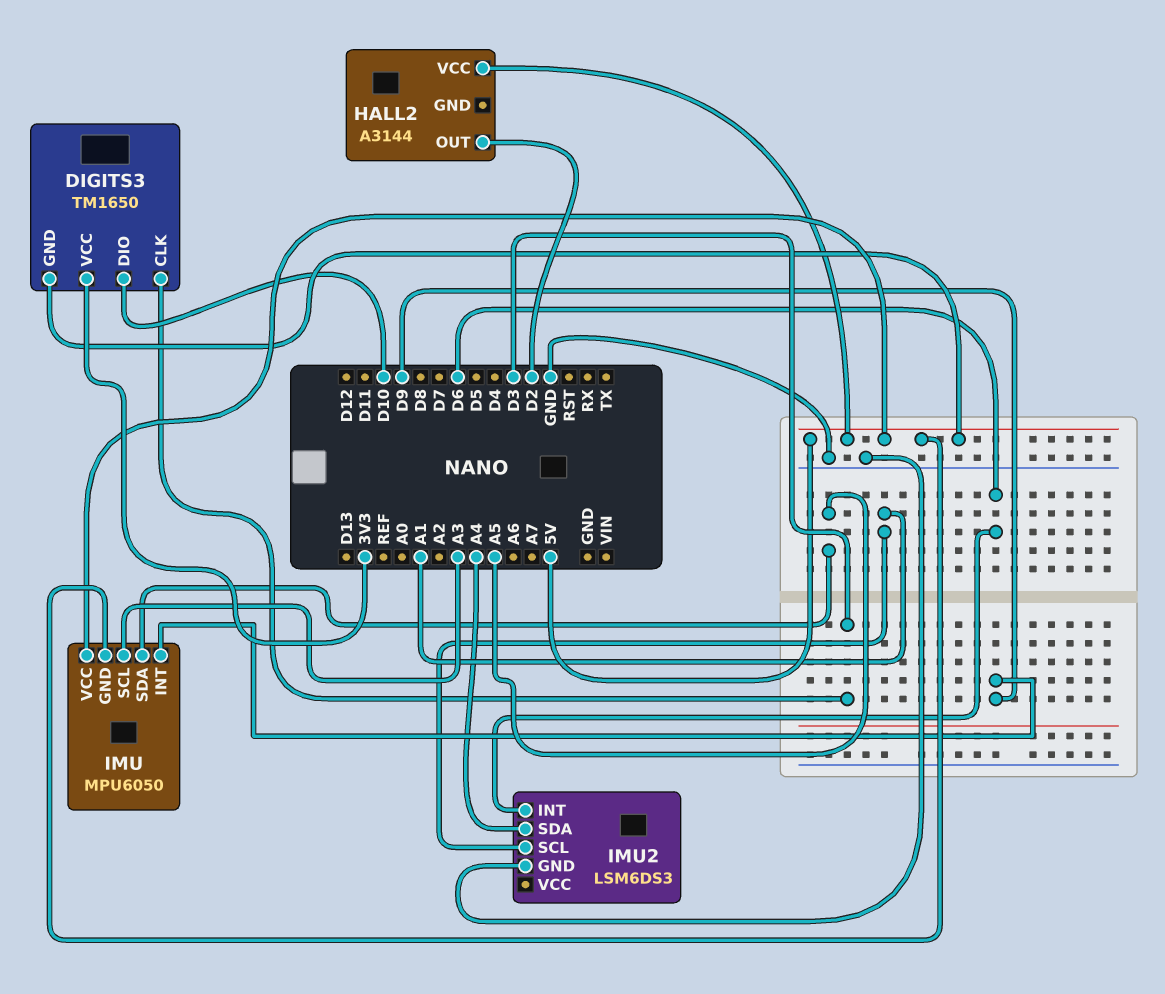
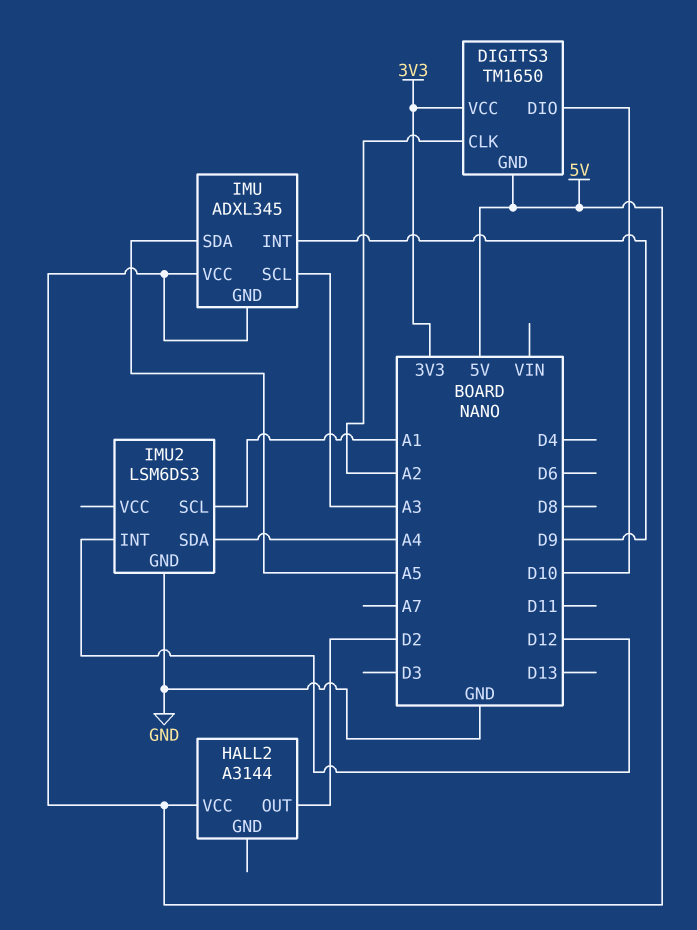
DIGITS3 pin CLK: D3 -> A2
IMU: MPU6050 -> ADXL345
IMU2 pin INT: D6 -> D12

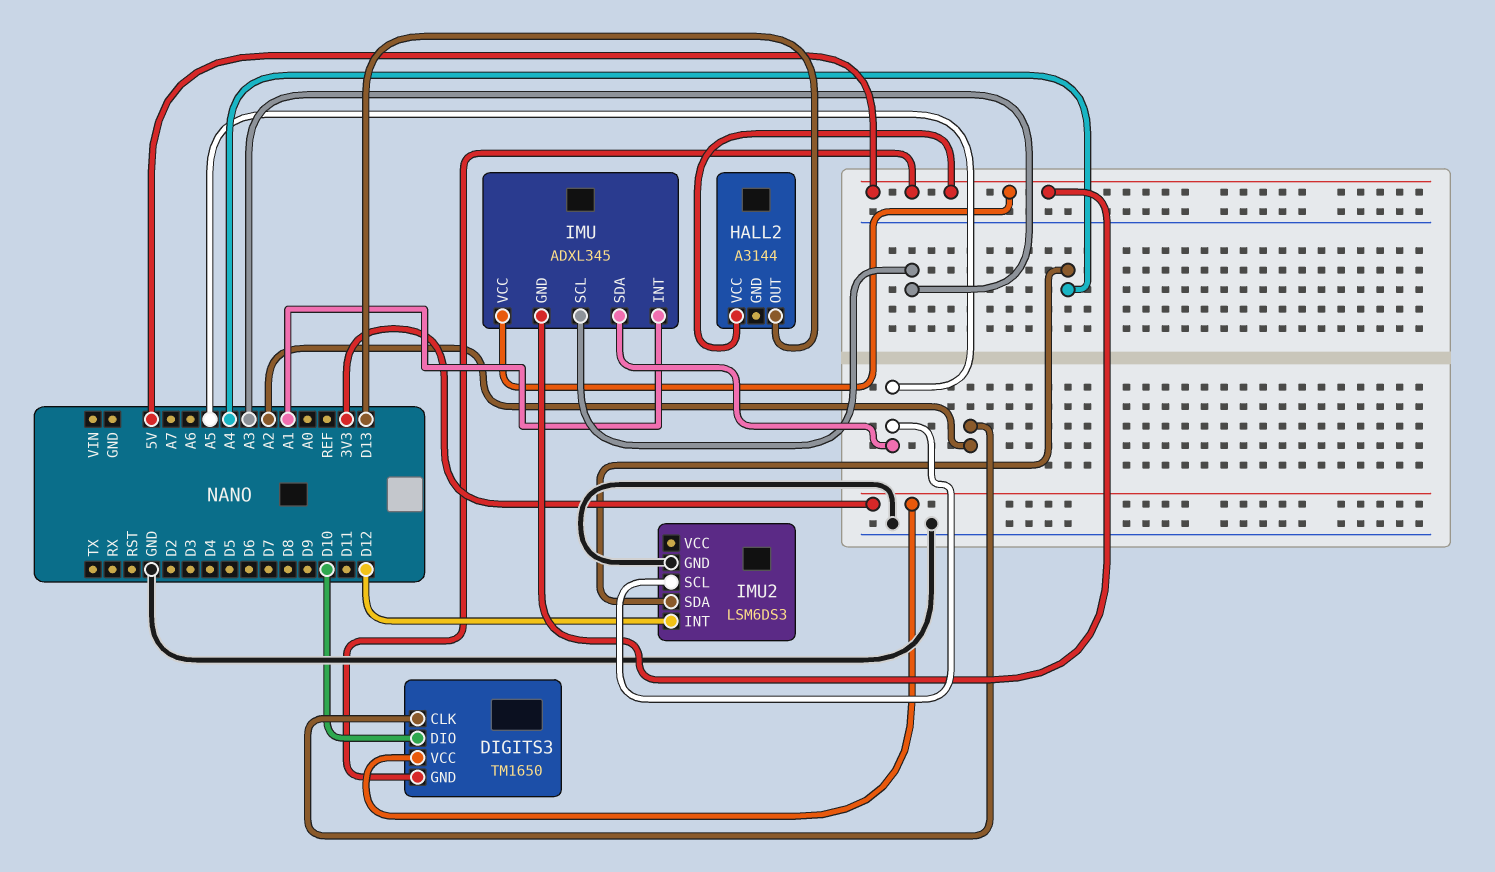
HALL2 pin OUT: D2 -> D13
IMU pin INT: D9 -> A1
IMU2 pin SCL: A1 -> A5

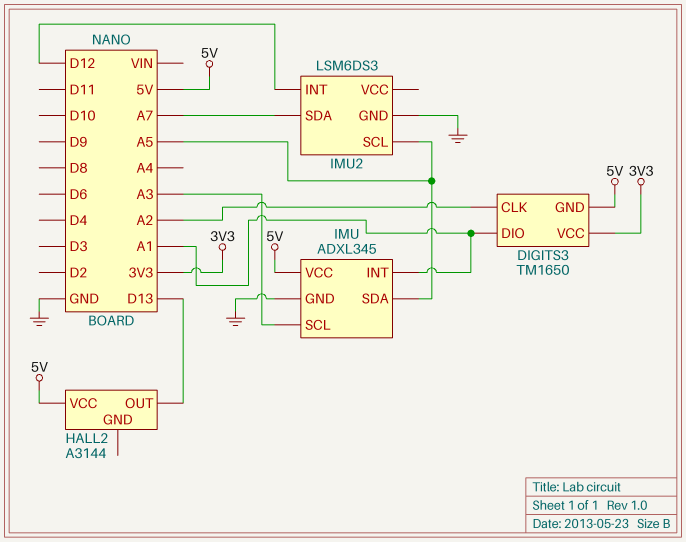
DIGITS3 pin DIO: D10 -> A1
IMU pin GND: 5V -> GND
IMU2 pin SDA: A4 -> A7

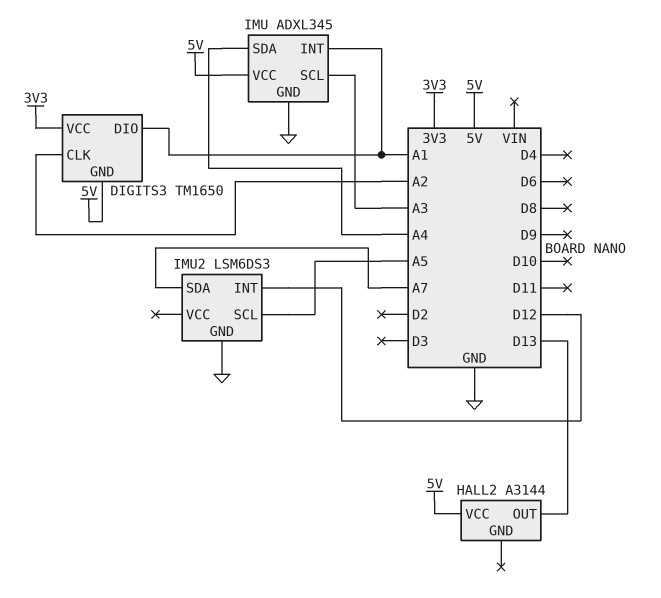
IMU pin SDA: A5 -> A4

